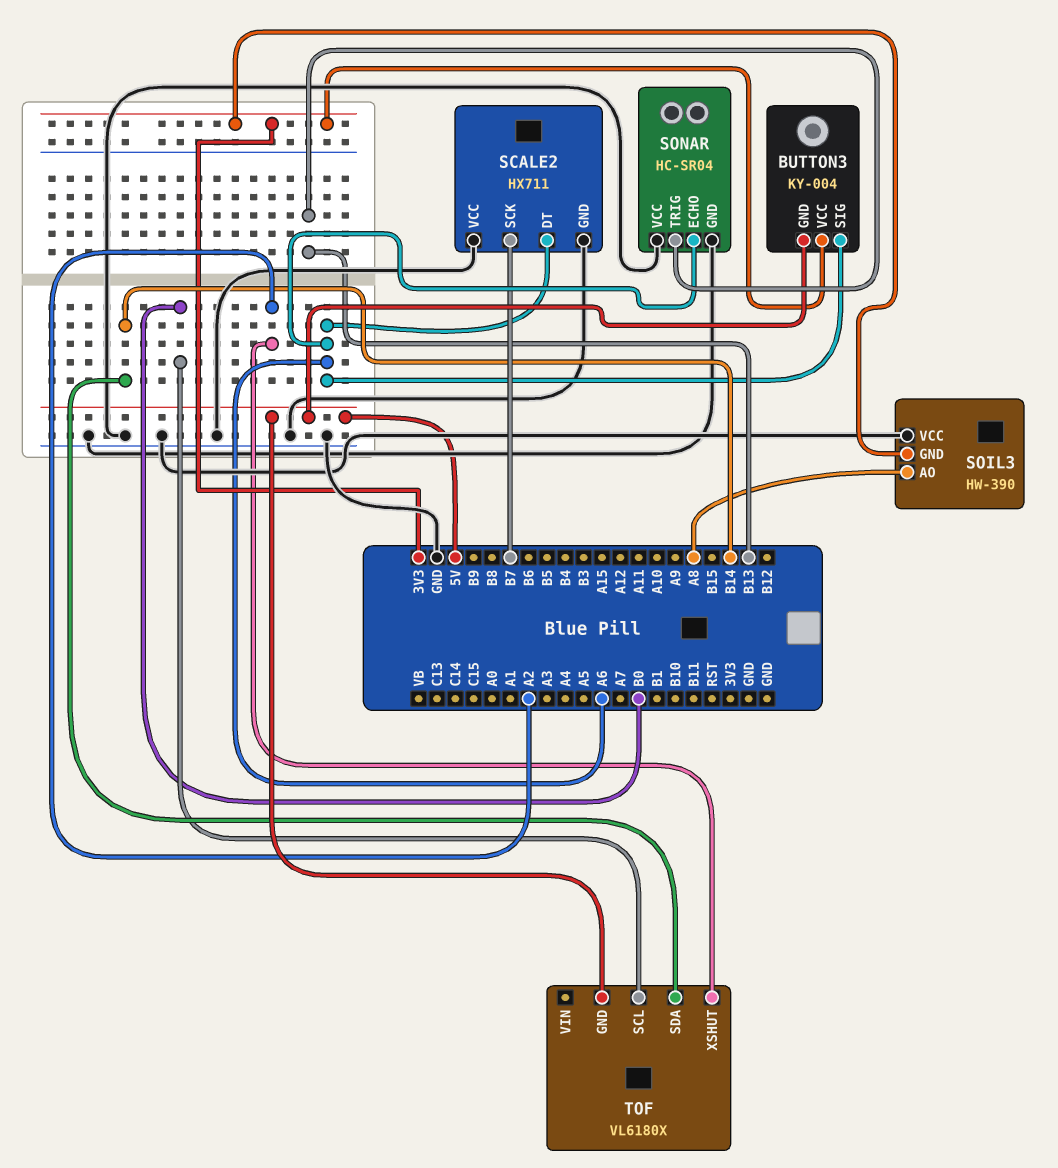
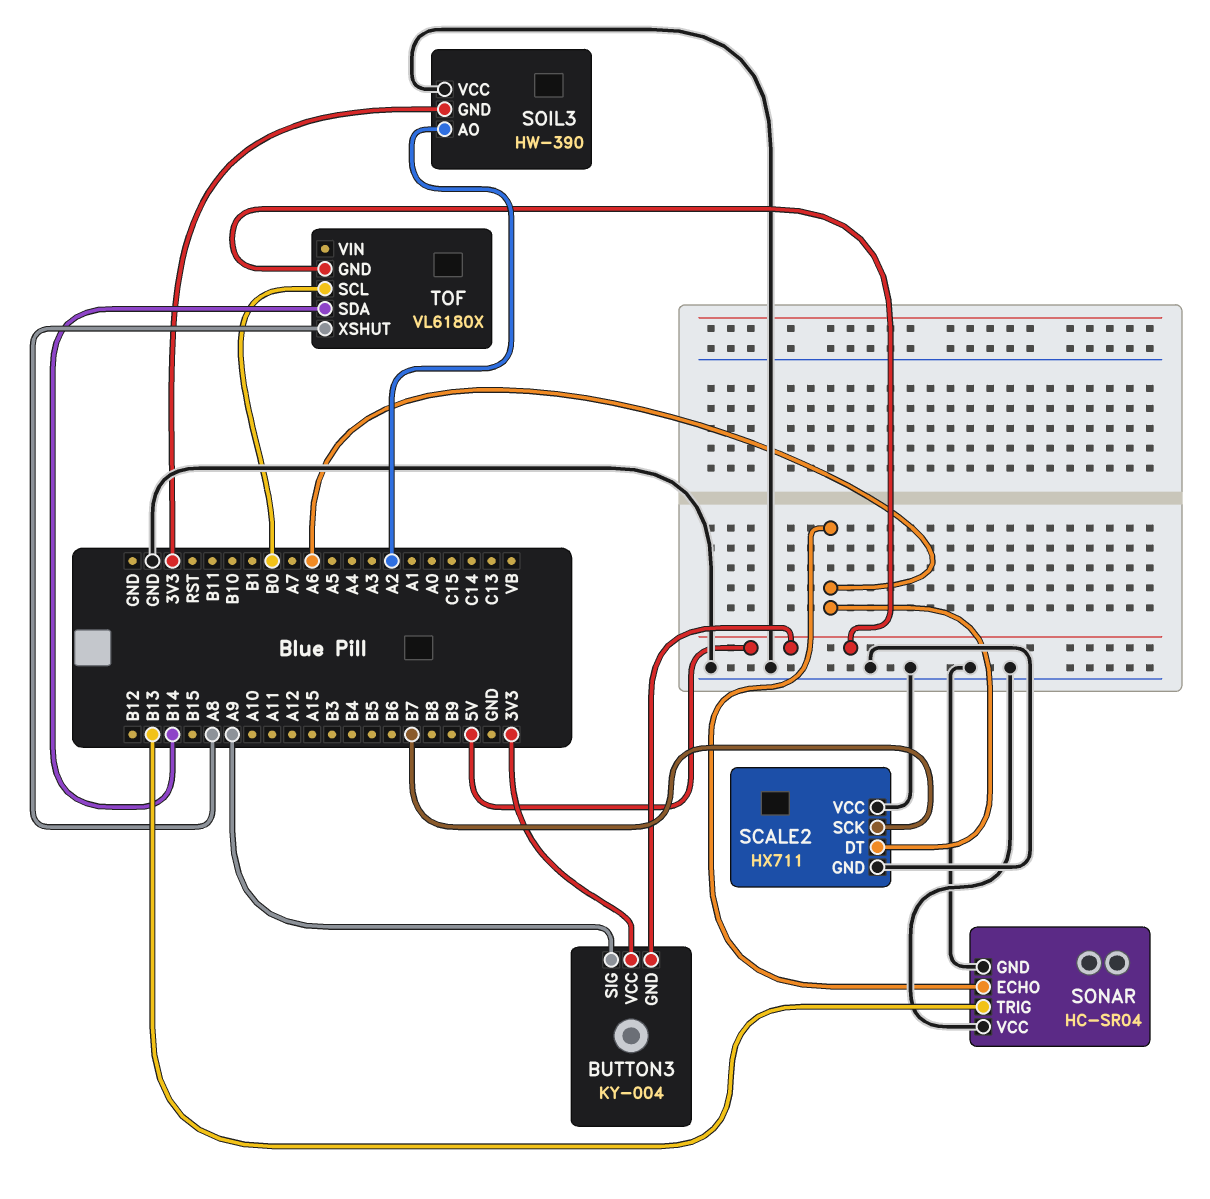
BUTTON3 pin SIG: A6 -> A9
SOIL3 pin AO: A8 -> A2
TOF pin XSHUT: A2 -> A8

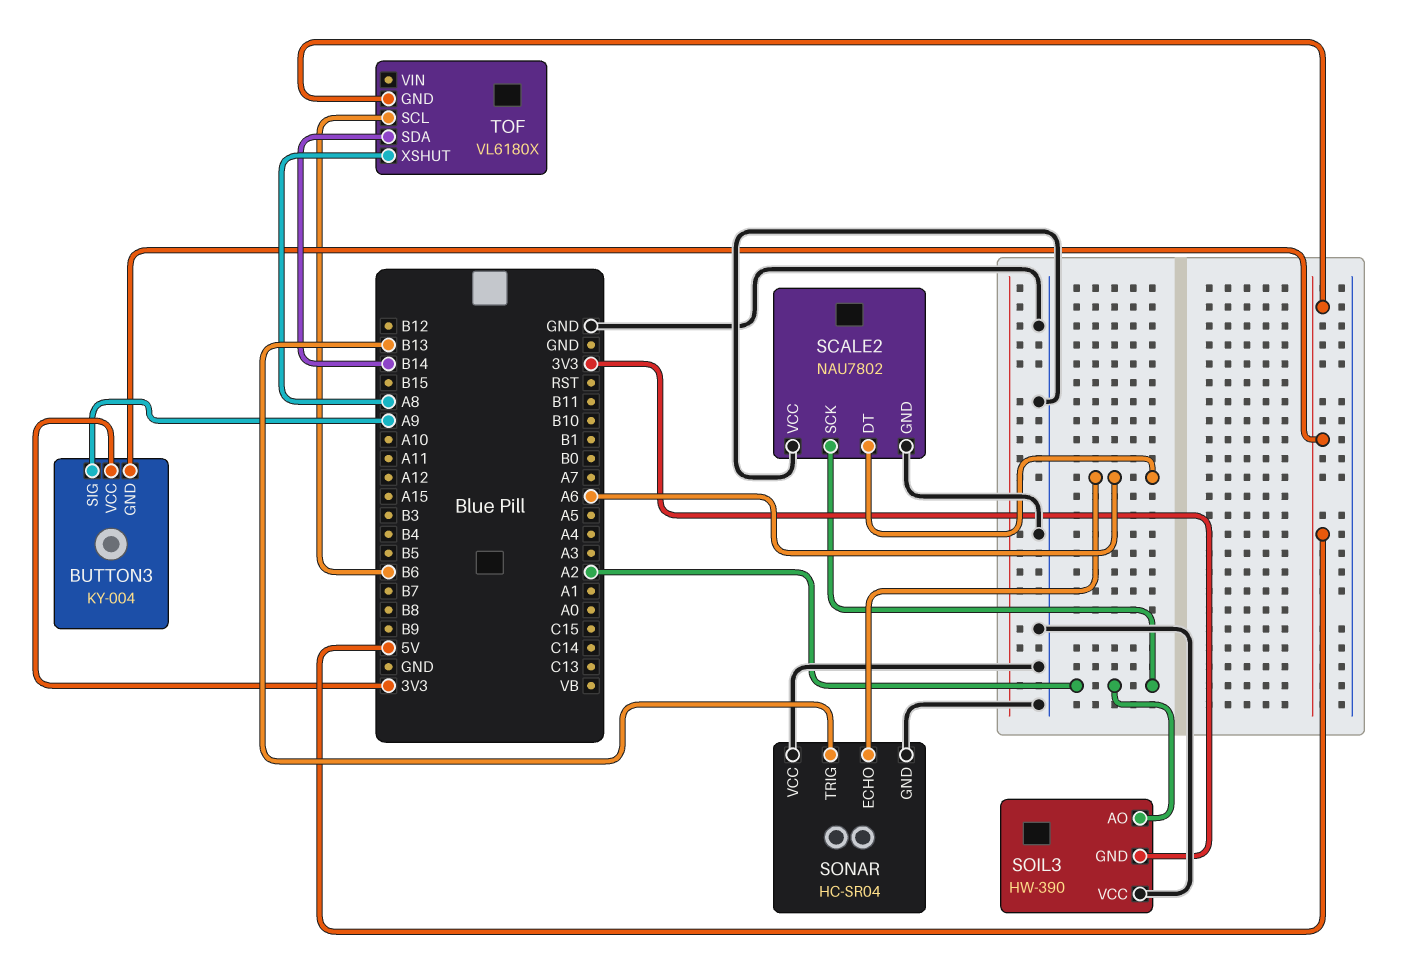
SCALE2: HX711 -> NAU7802
SCALE2 pin SCK: B7 -> A2
TOF pin SCL: B0 -> B6

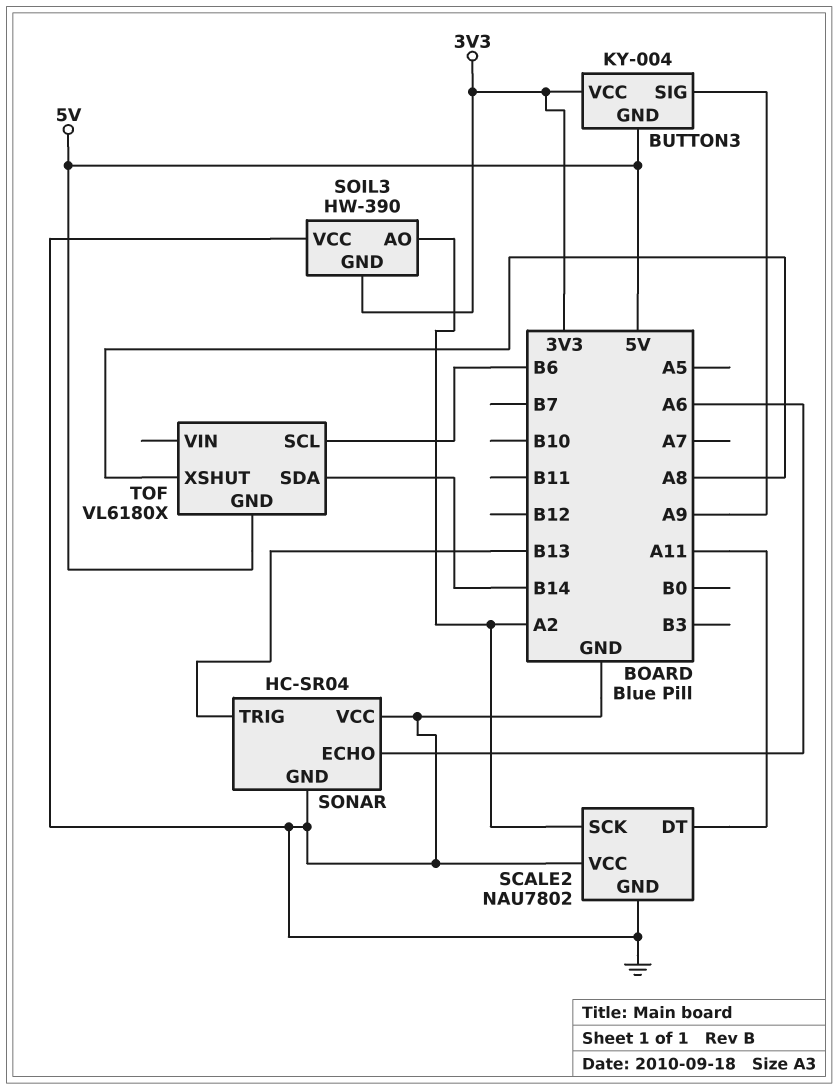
SCALE2 pin DT: A6 -> A11

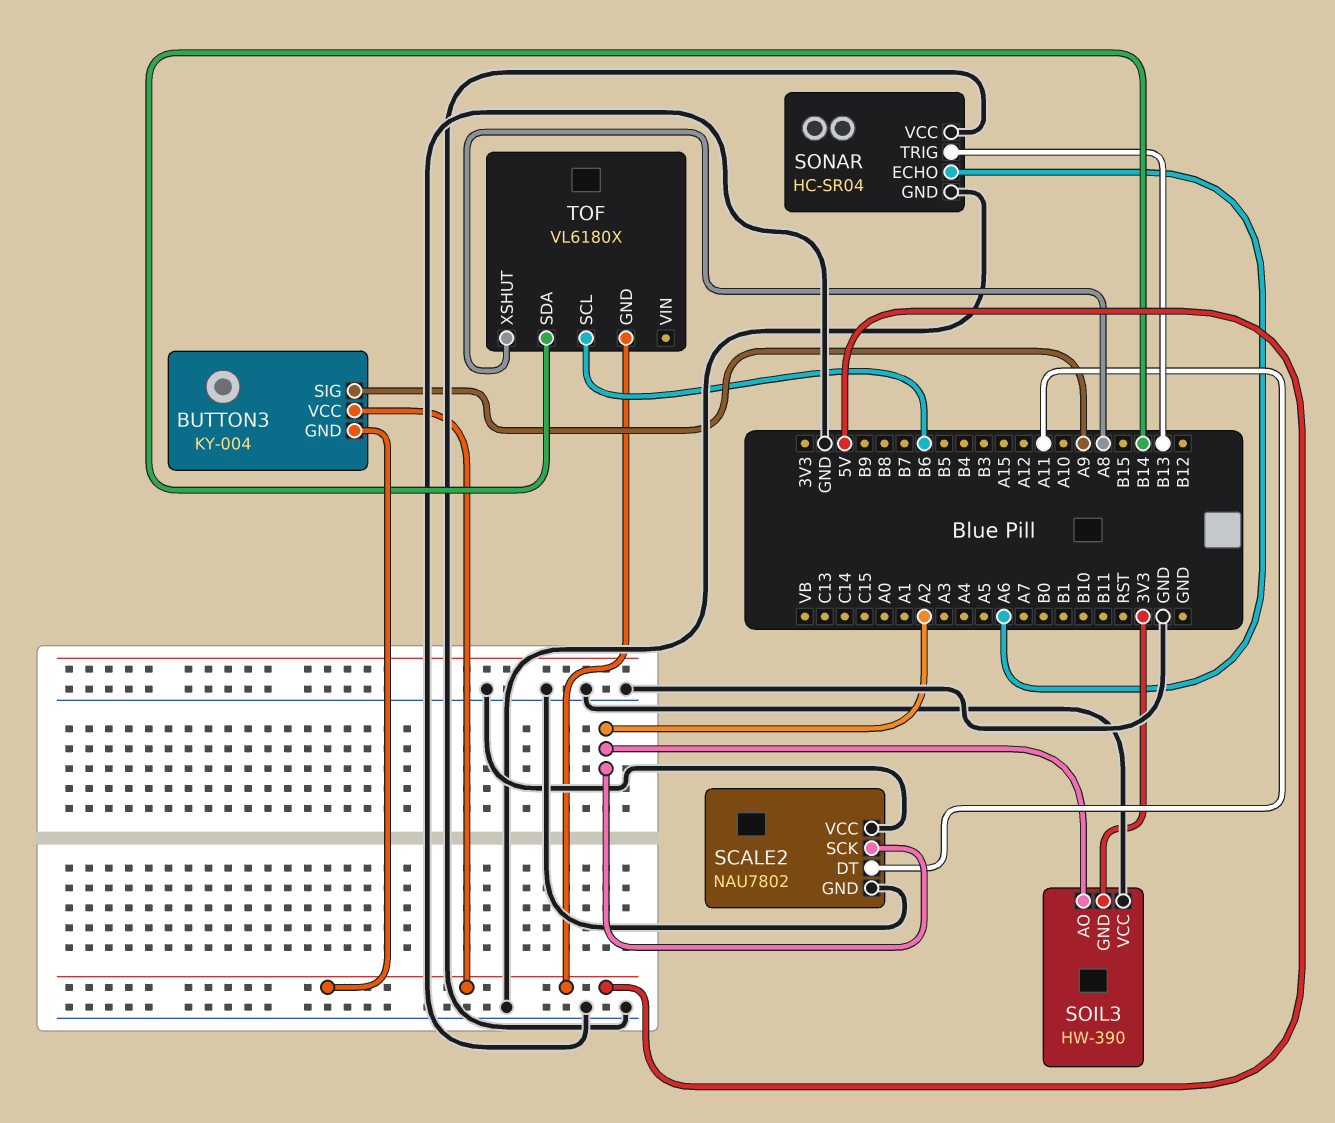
BUTTON3 pin VCC: 3V3 -> 5V

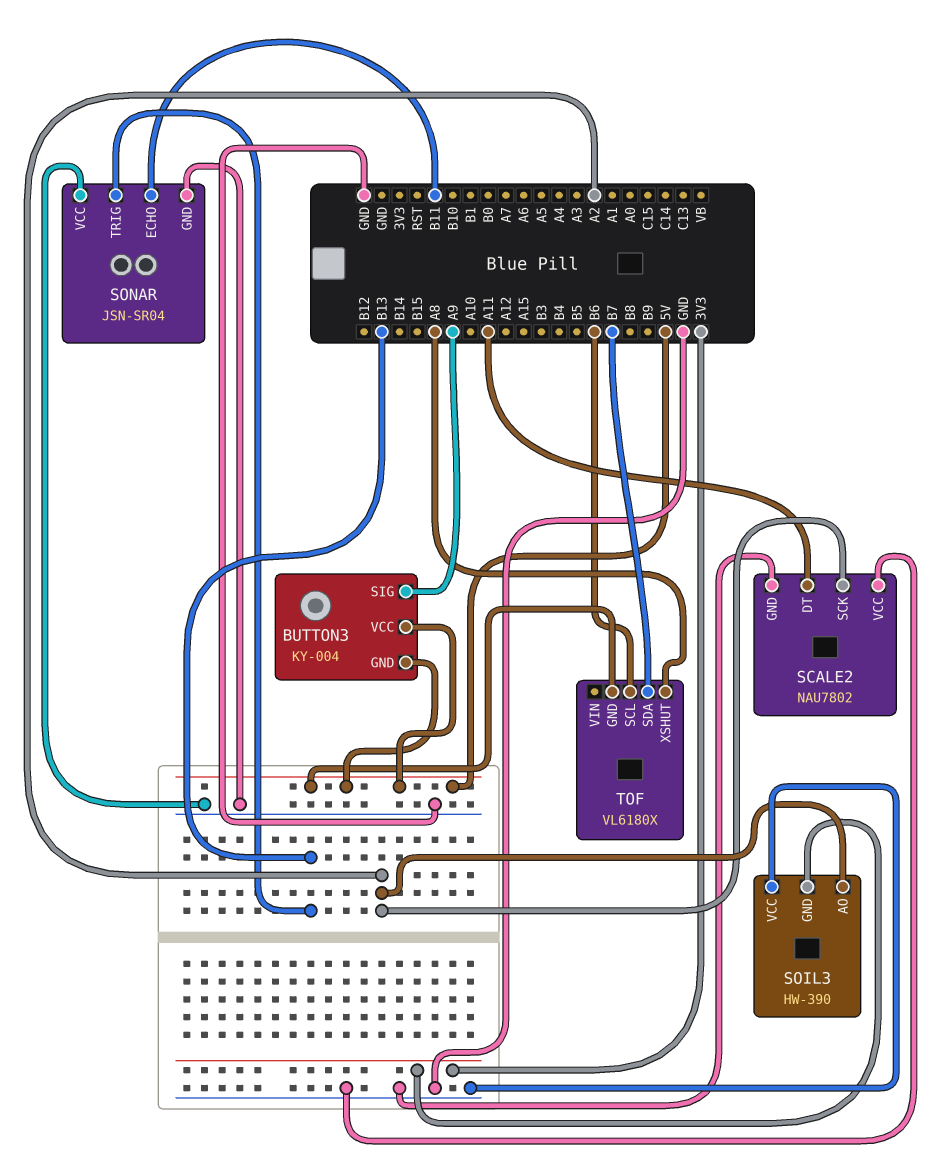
SONAR: HC-SR04 -> JSN-SR04
SONAR pin ECHO: A6 -> B11
TOF pin SDA: B14 -> B7

